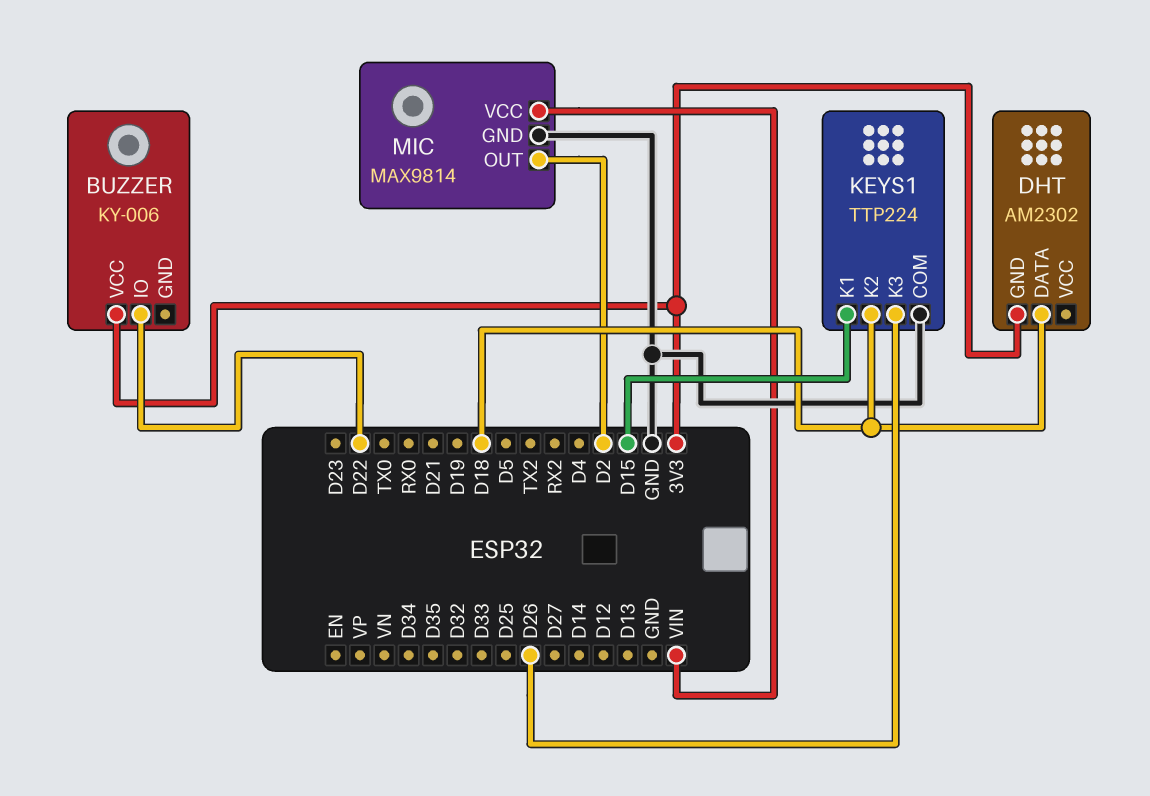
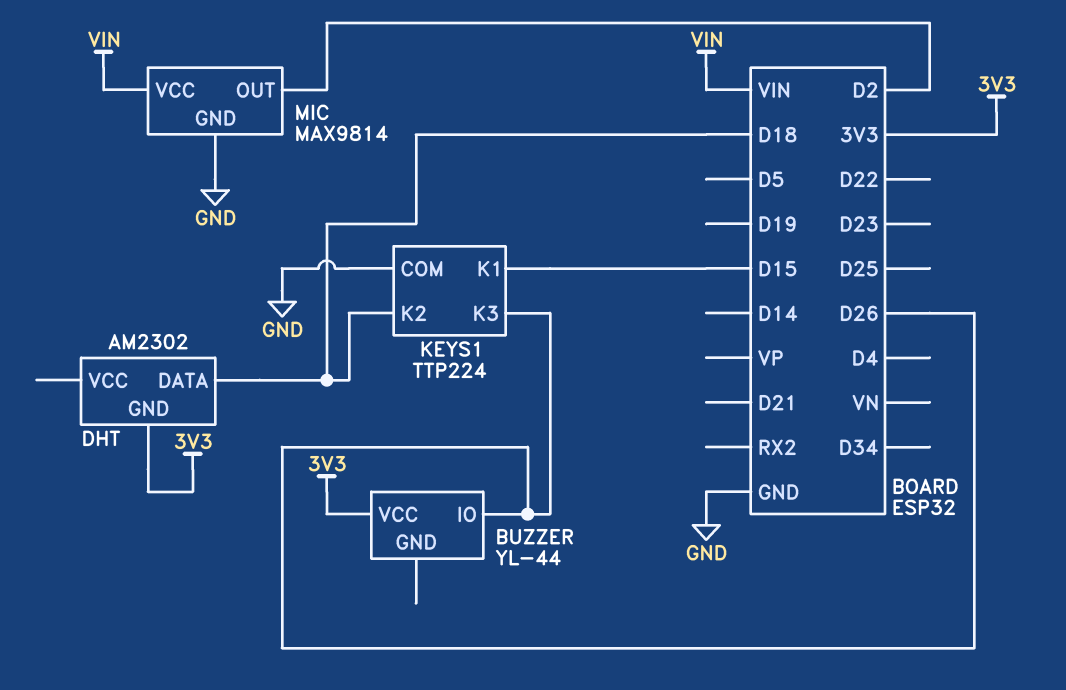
BUZZER: KY-006 -> YL-44
BUZZER pin IO: D22 -> D26

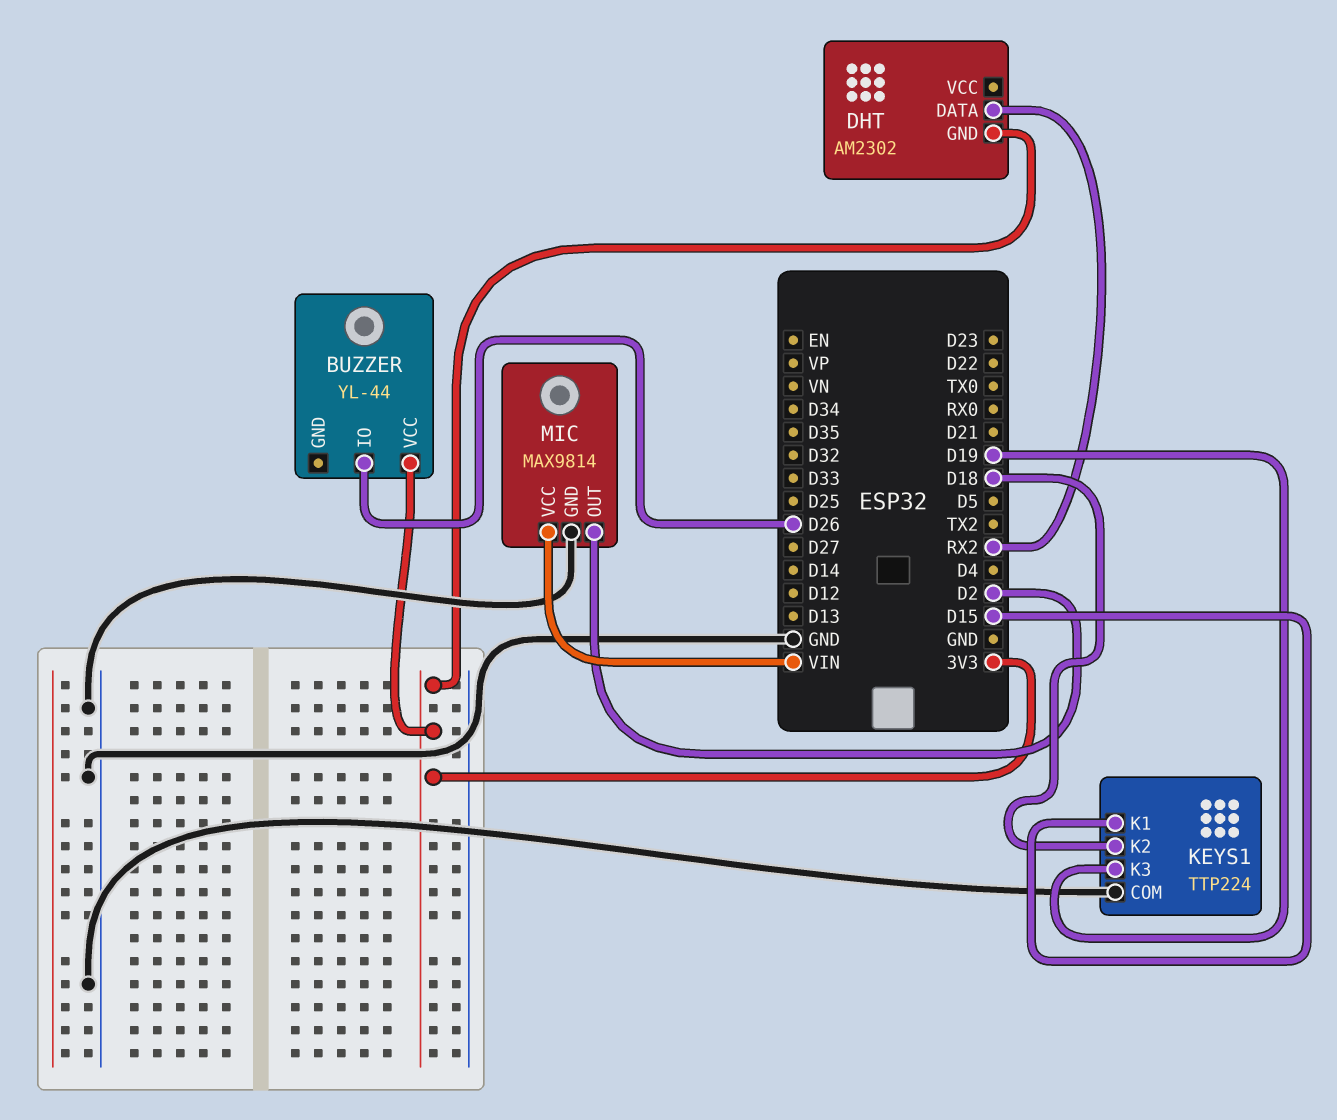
DHT pin DATA: D18 -> RX2
KEYS1 pin K3: D26 -> D19

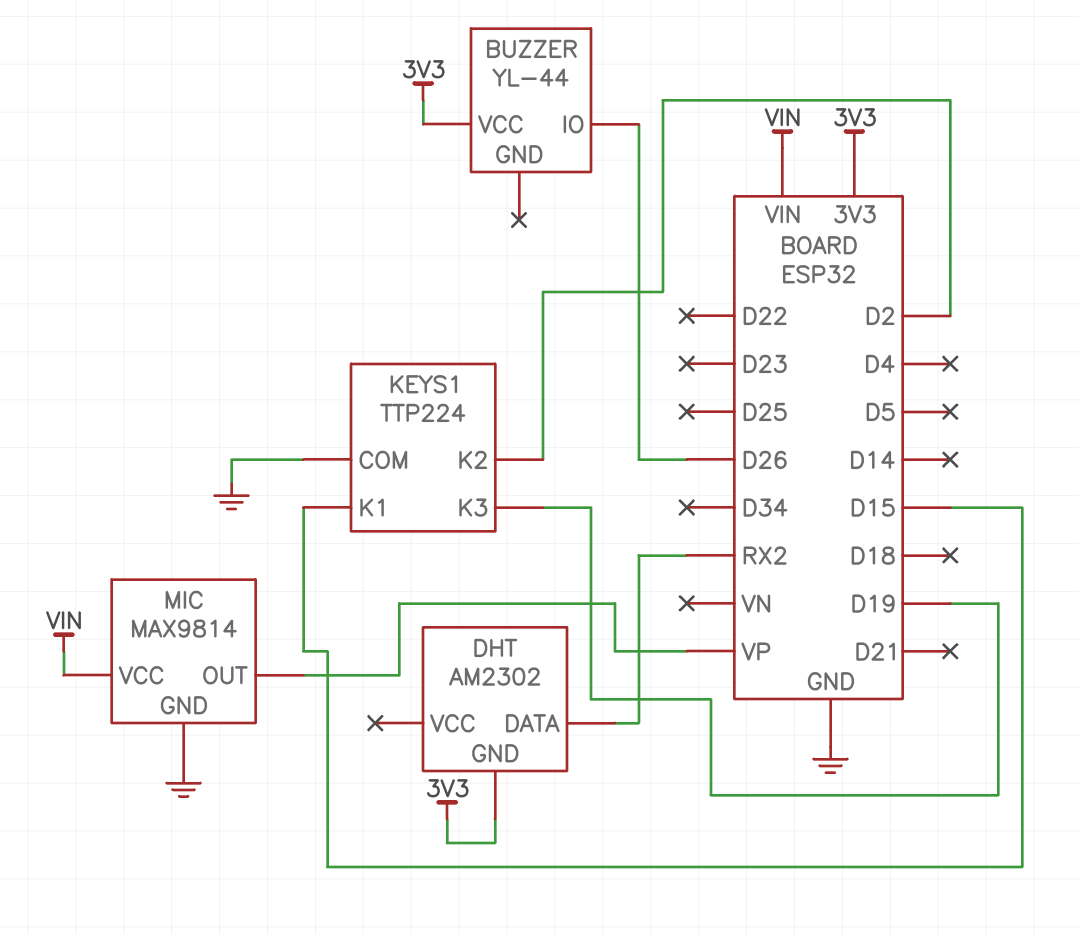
KEYS1 pin K2: D18 -> D2
MIC pin OUT: D2 -> VP

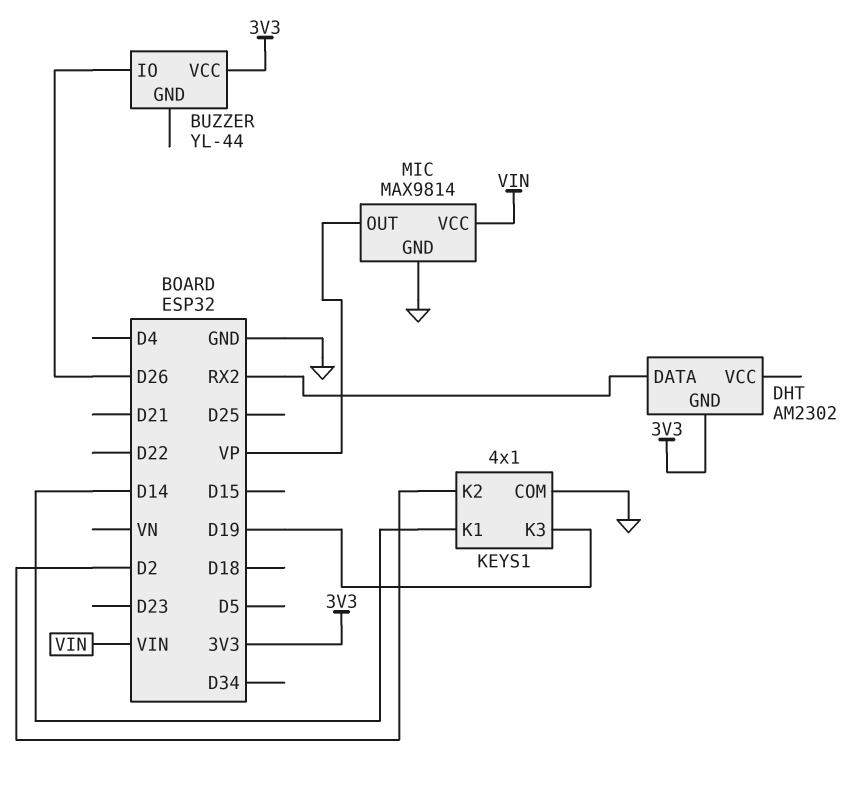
KEYS1: TTP224 -> 4x1
KEYS1 pin K1: D15 -> D14

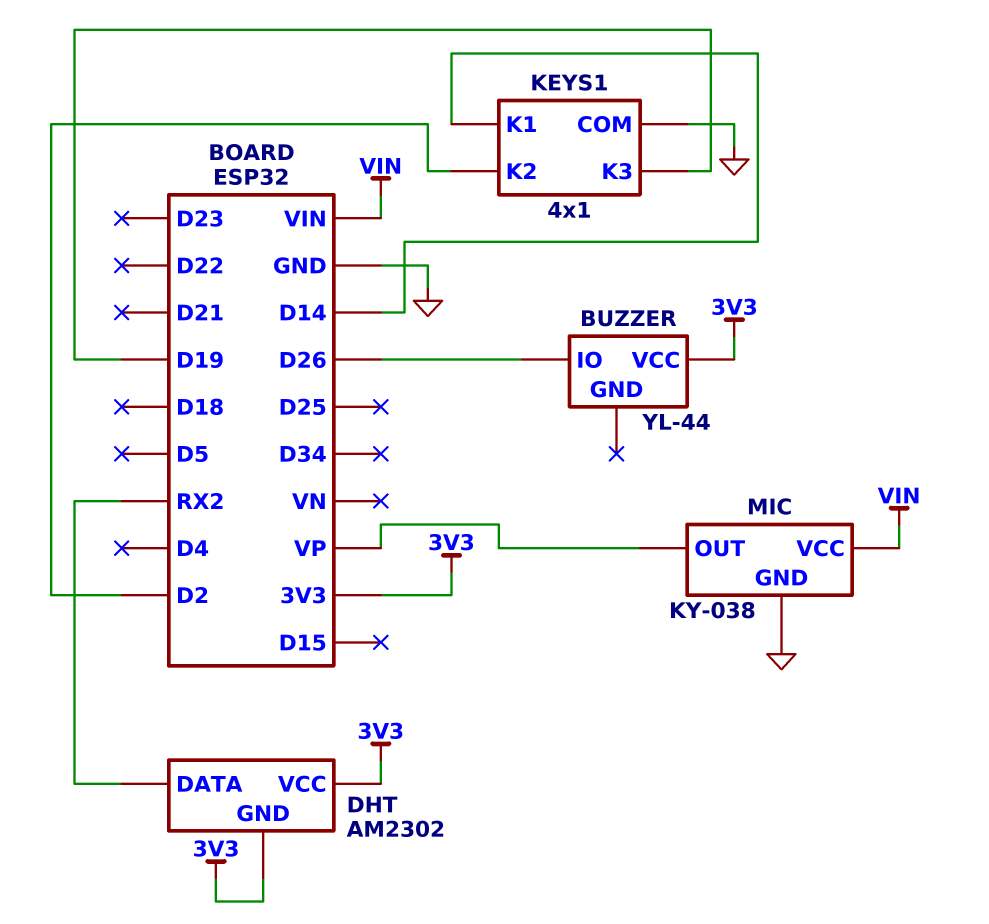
DHT pin VCC: none -> 3V3
MIC: MAX9814 -> KY-038

